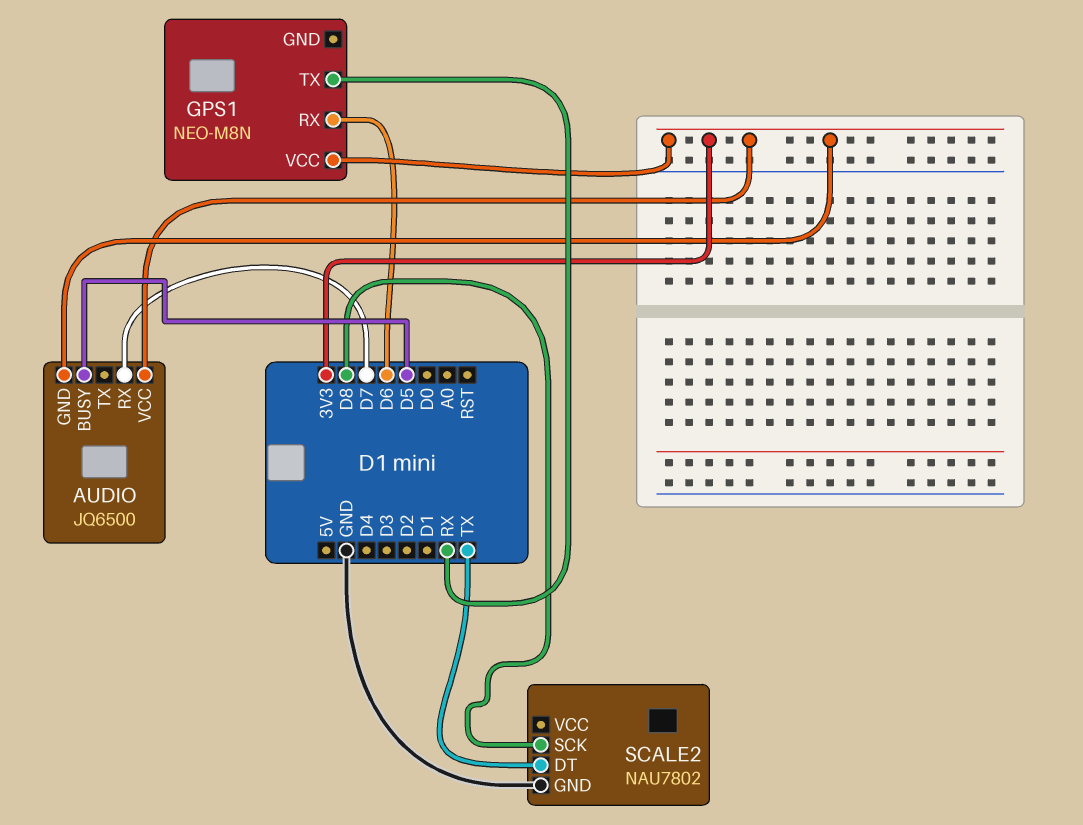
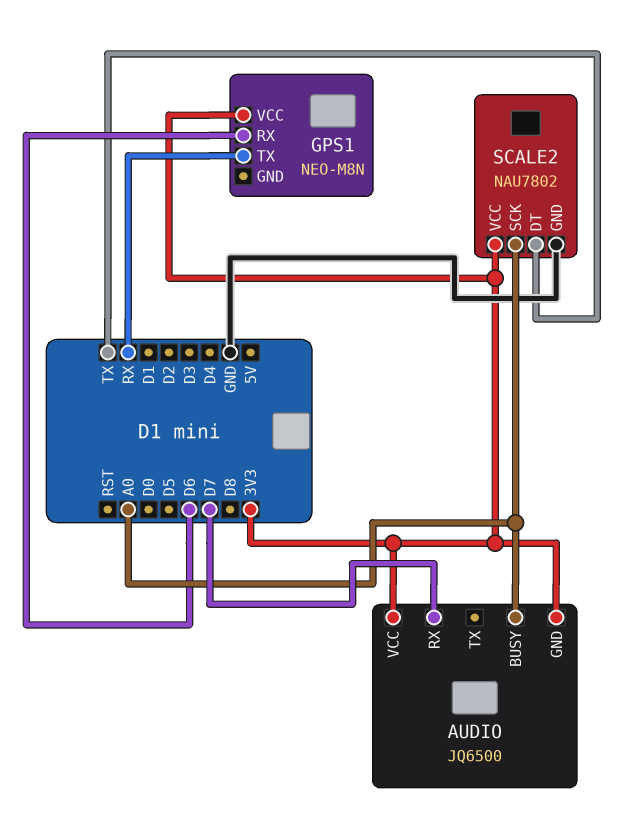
AUDIO pin BUSY: D5 -> A0
SCALE2 pin SCK: D8 -> A0
SCALE2 pin VCC: none -> 3V3

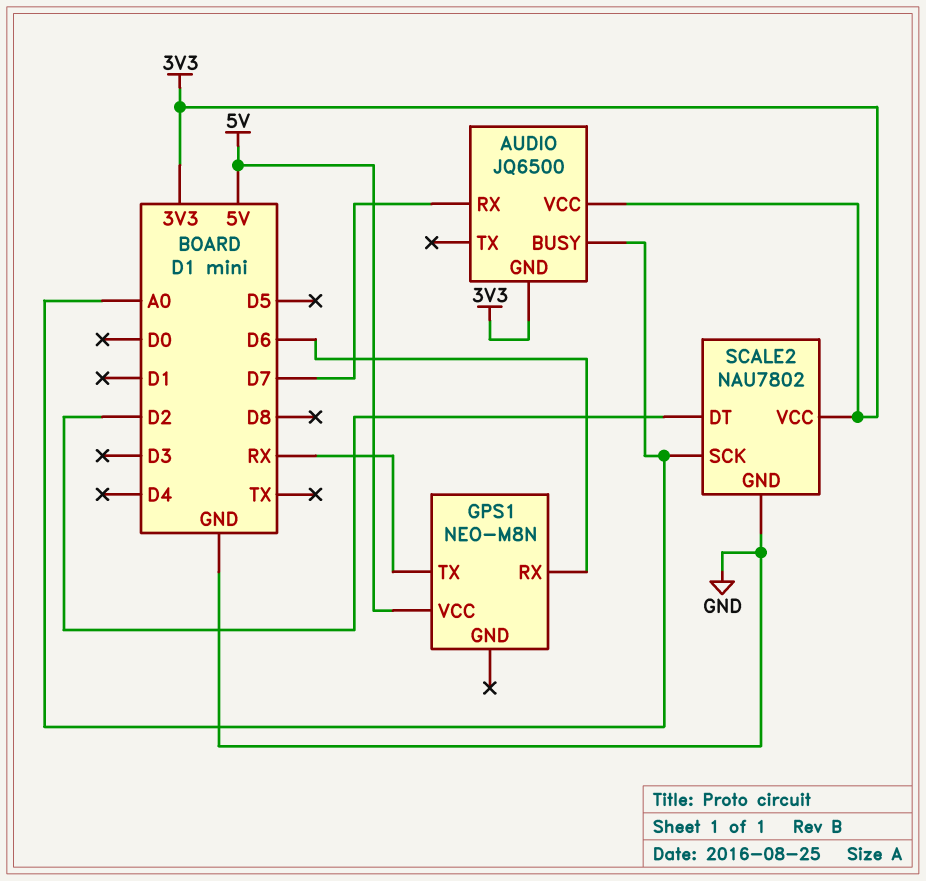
GPS1 pin VCC: 3V3 -> 5V
SCALE2 pin DT: TX -> D2

